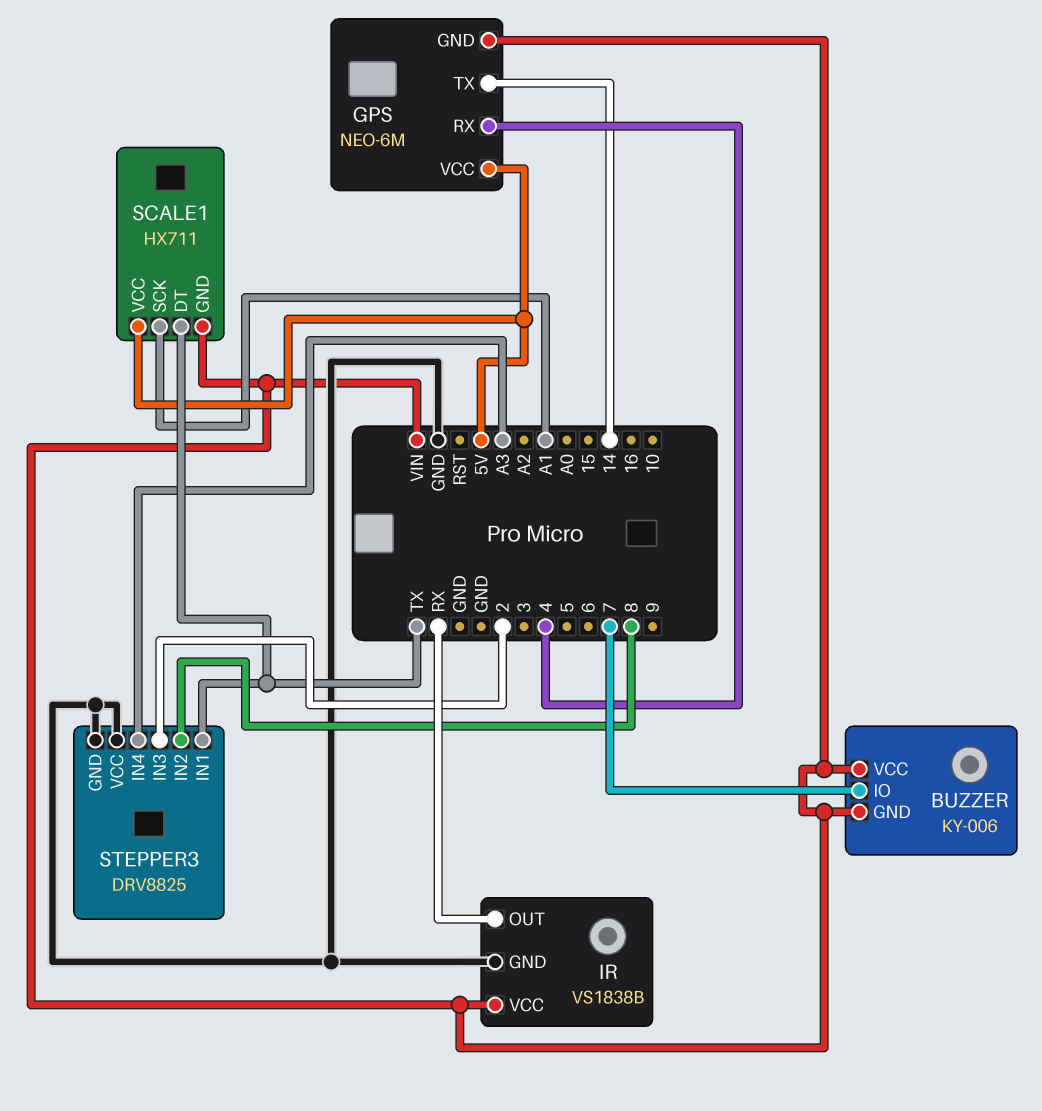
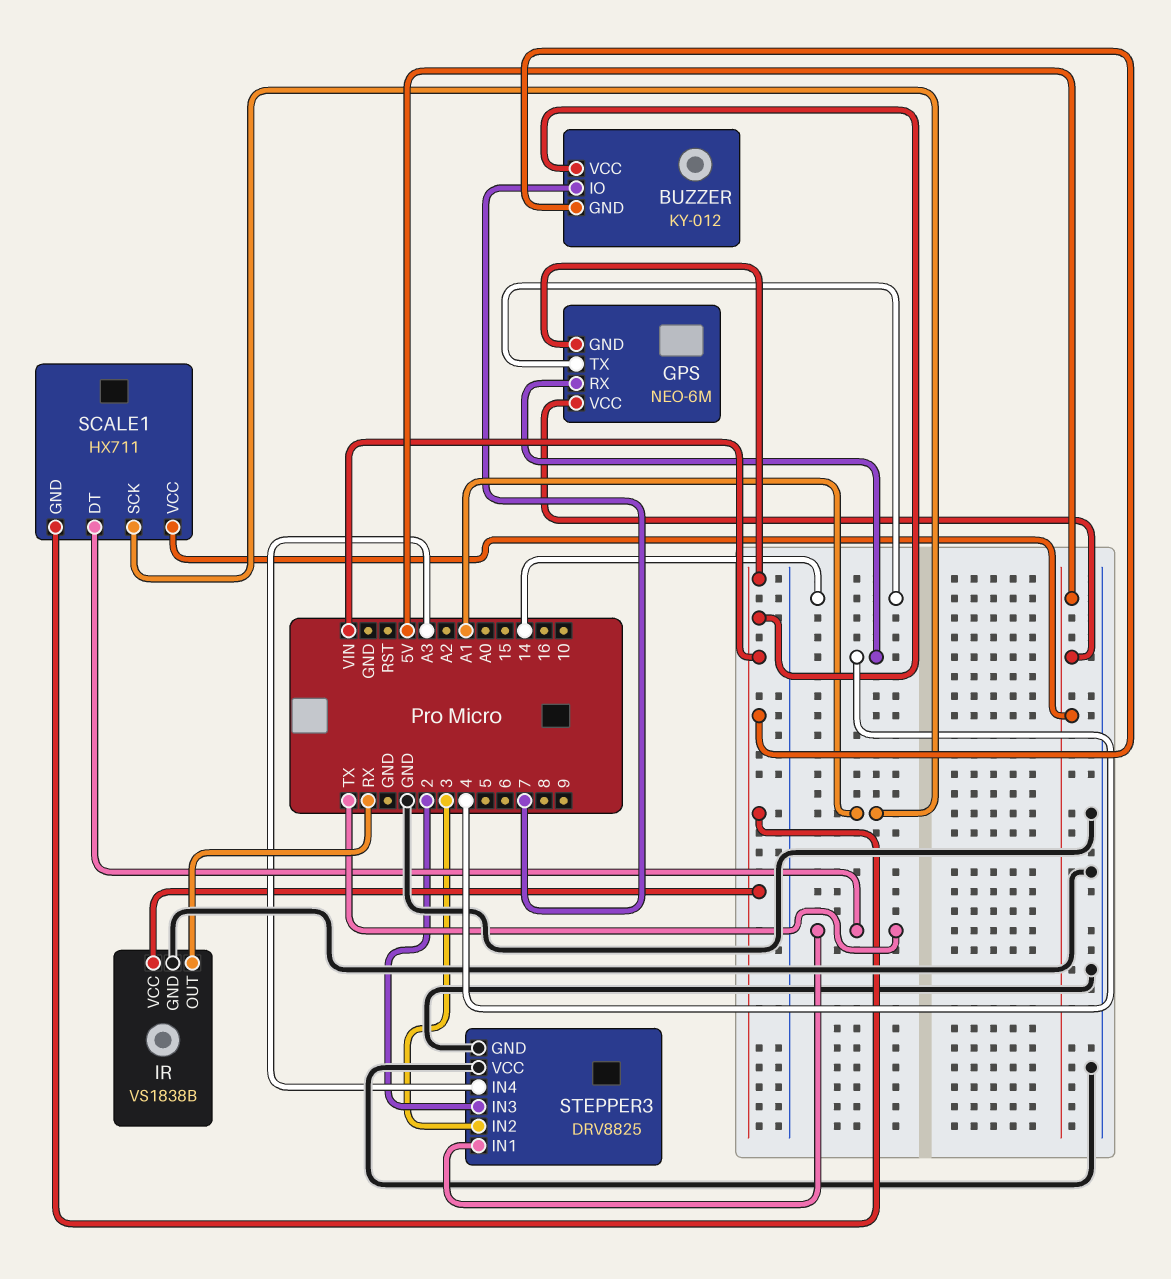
BUZZER: KY-006 -> KY-012
STEPPER3 pin IN2: 8 -> 3

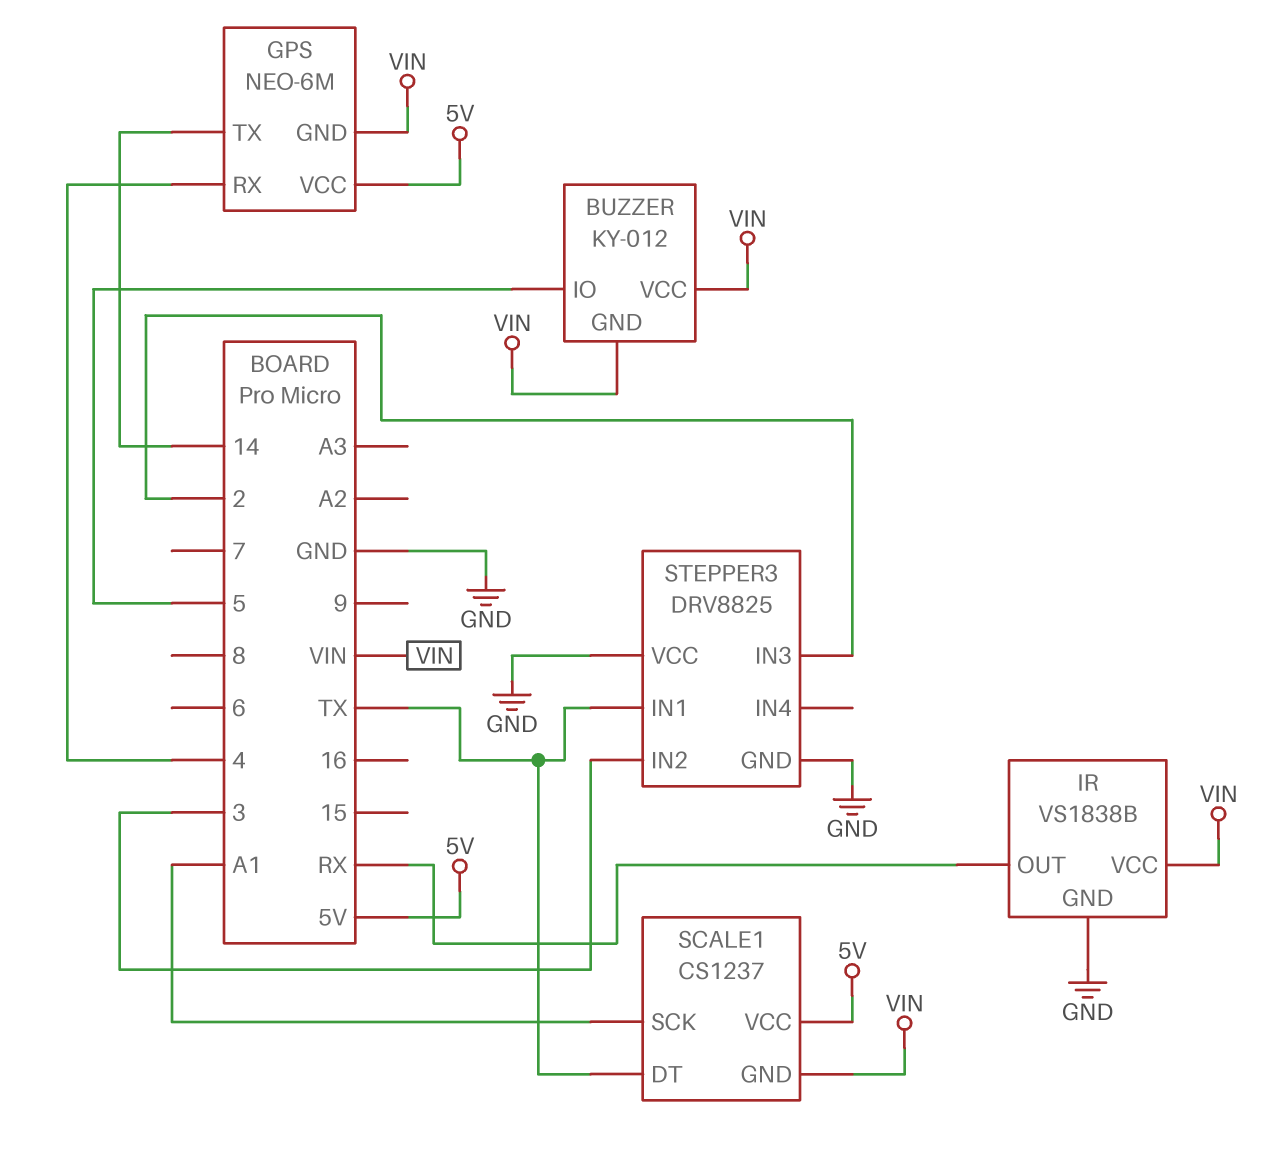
BUZZER pin IO: 7 -> 5
SCALE1: HX711 -> CS1237
STEPPER3 pin IN4: A3 -> none

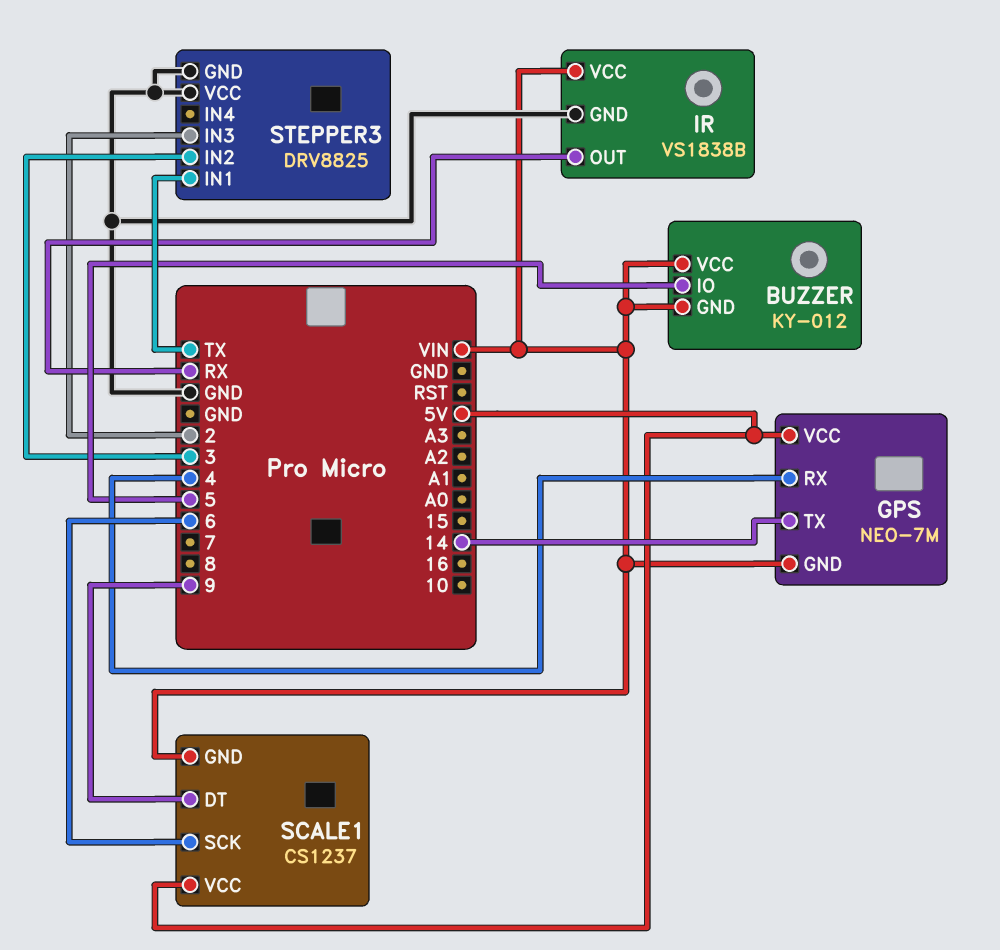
GPS: NEO-6M -> NEO-7M
SCALE1 pin DT: TX -> 9
SCALE1 pin SCK: A1 -> 6

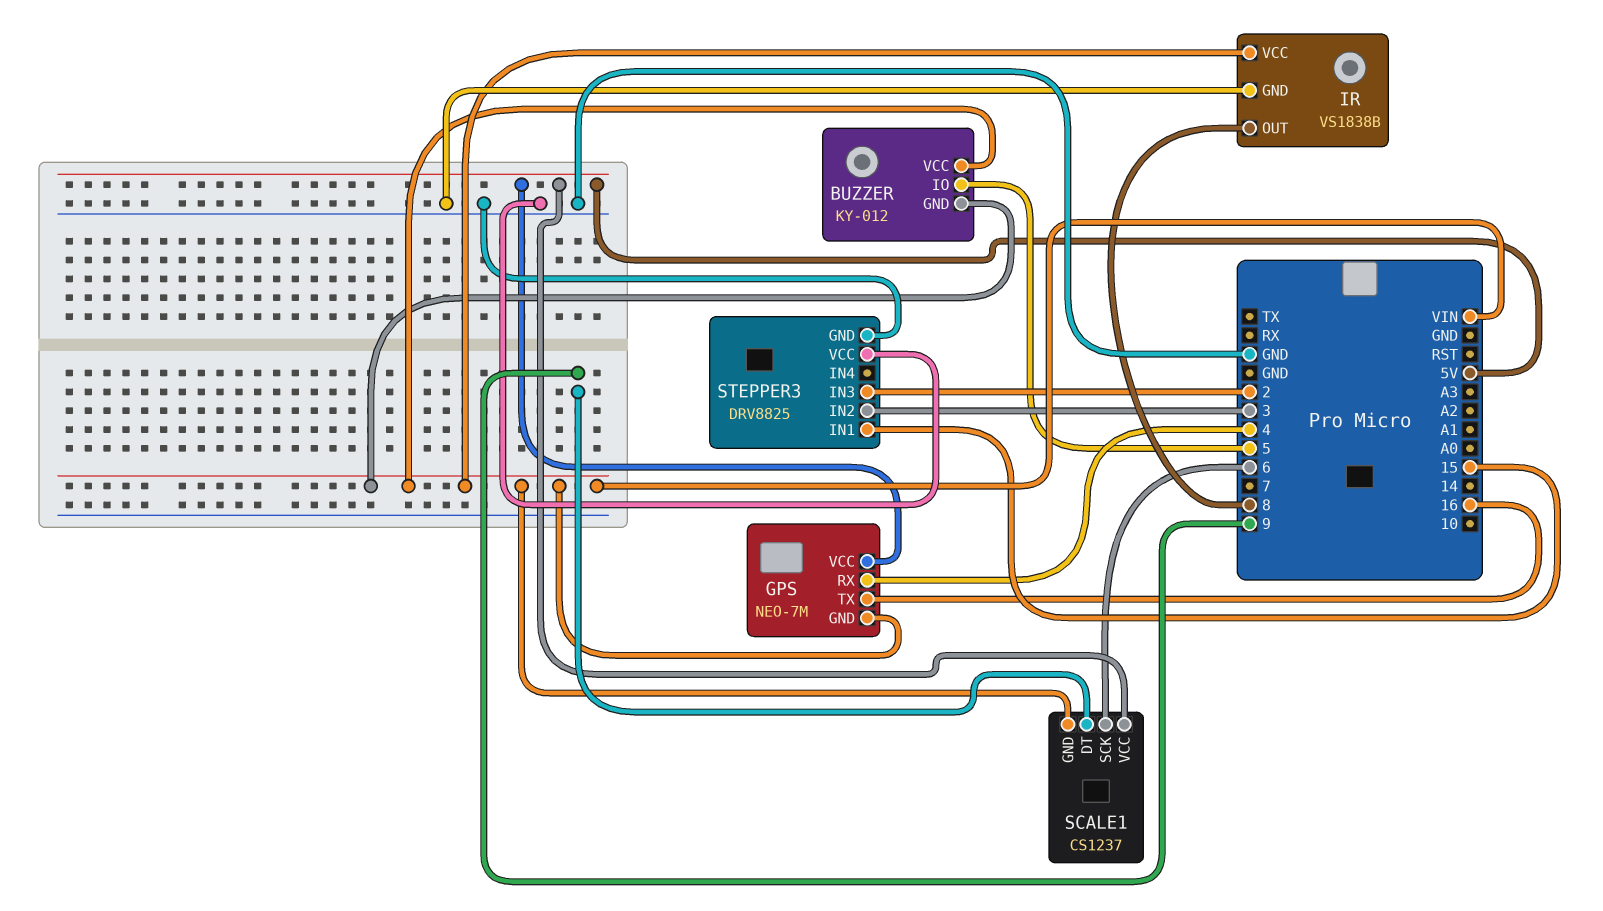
GPS pin TX: 14 -> 16
IR pin OUT: RX -> 8
STEPPER3 pin IN1: TX -> 15

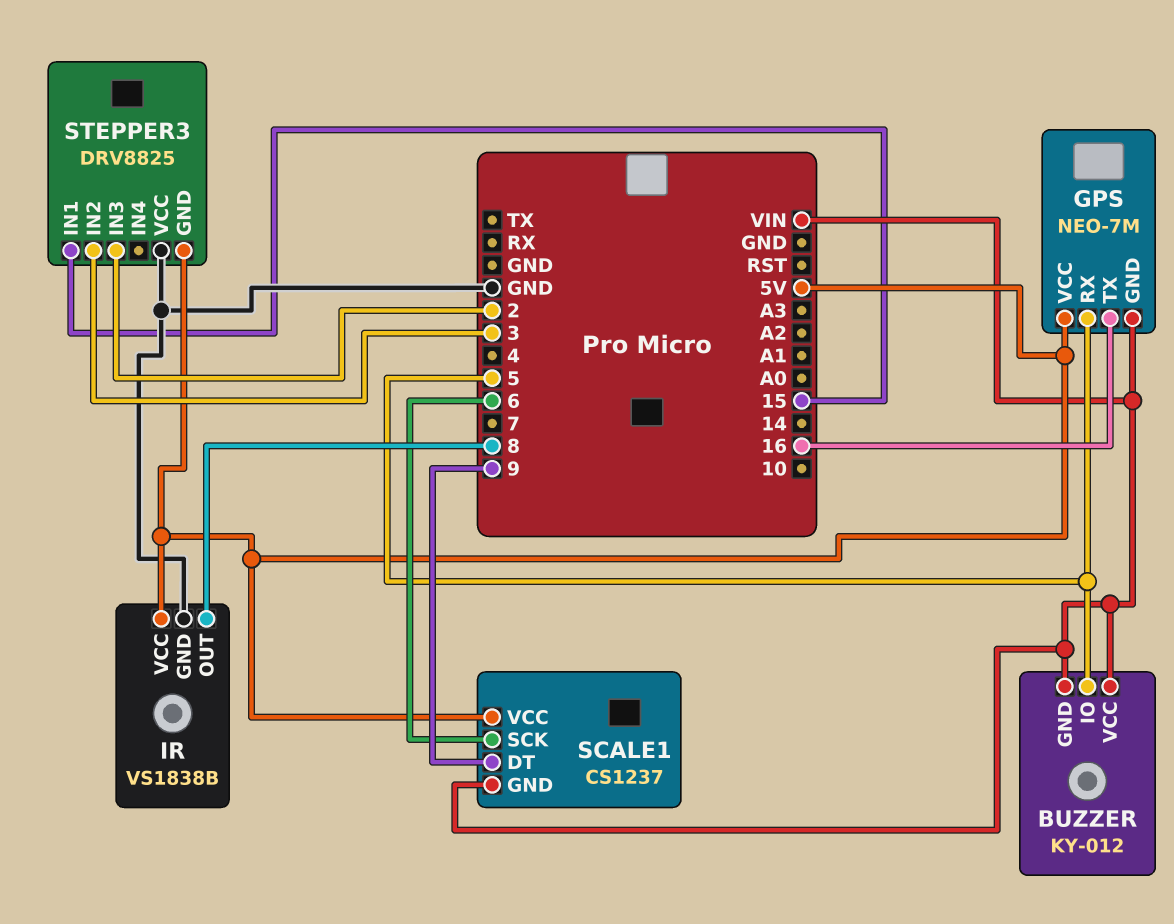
GPS pin RX: 4 -> 5
IR pin VCC: VIN -> 5V
STEPPER3 pin GND: GND -> 5V

